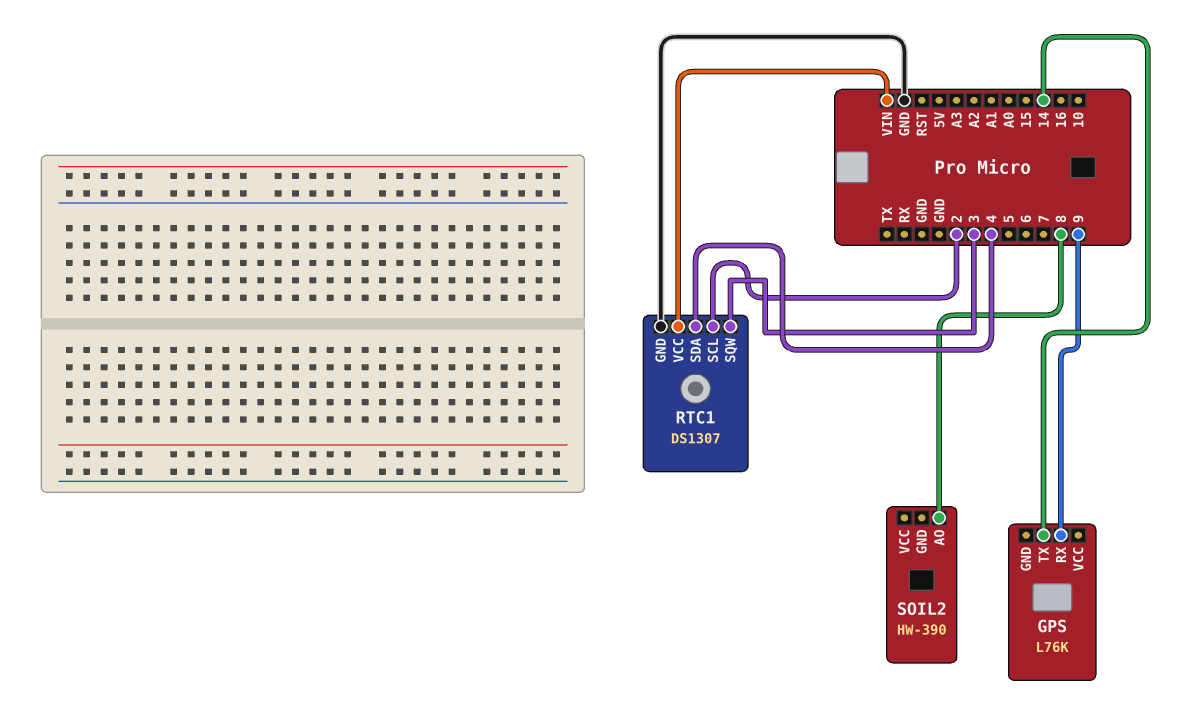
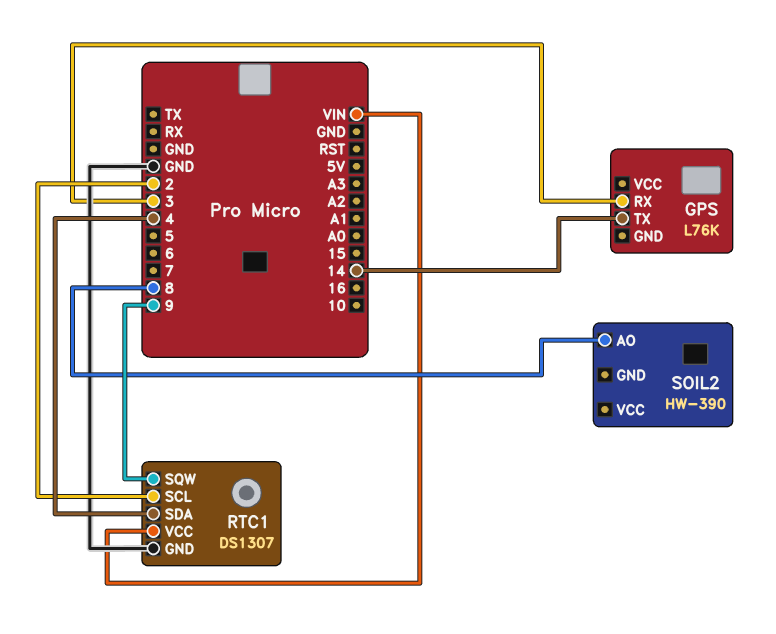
GPS pin RX: 9 -> 3
RTC1 pin SQW: 3 -> 9

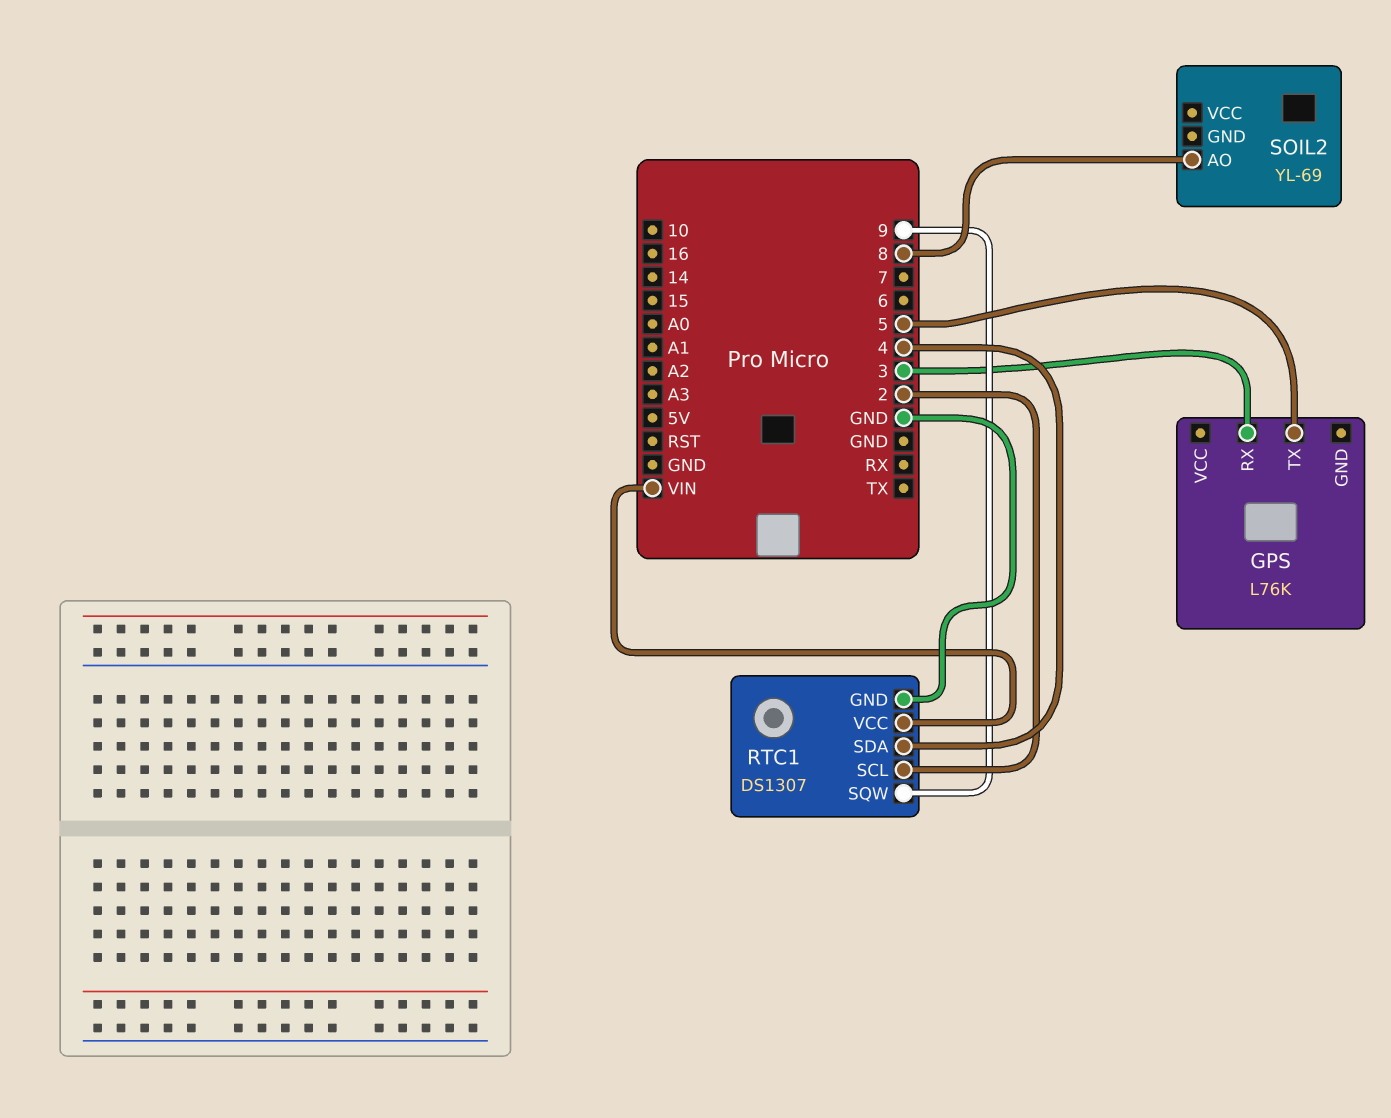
GPS pin TX: 14 -> 5
SOIL2: HW-390 -> YL-69

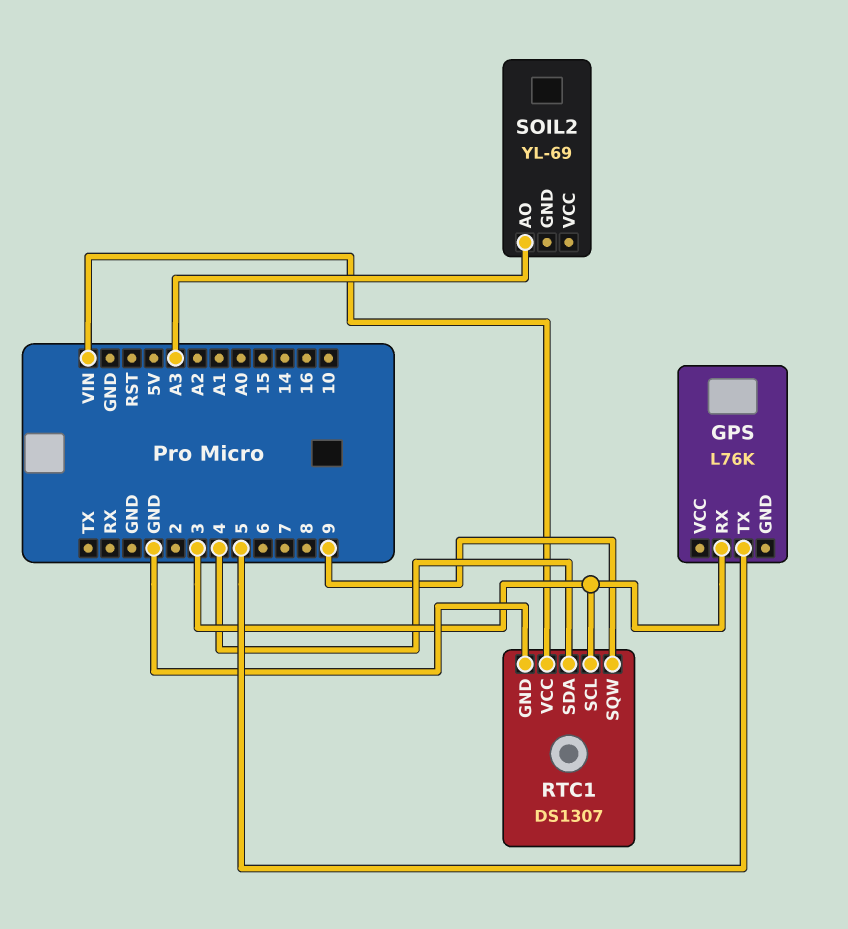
RTC1 pin SCL: 2 -> 3
SOIL2 pin AO: 8 -> A3

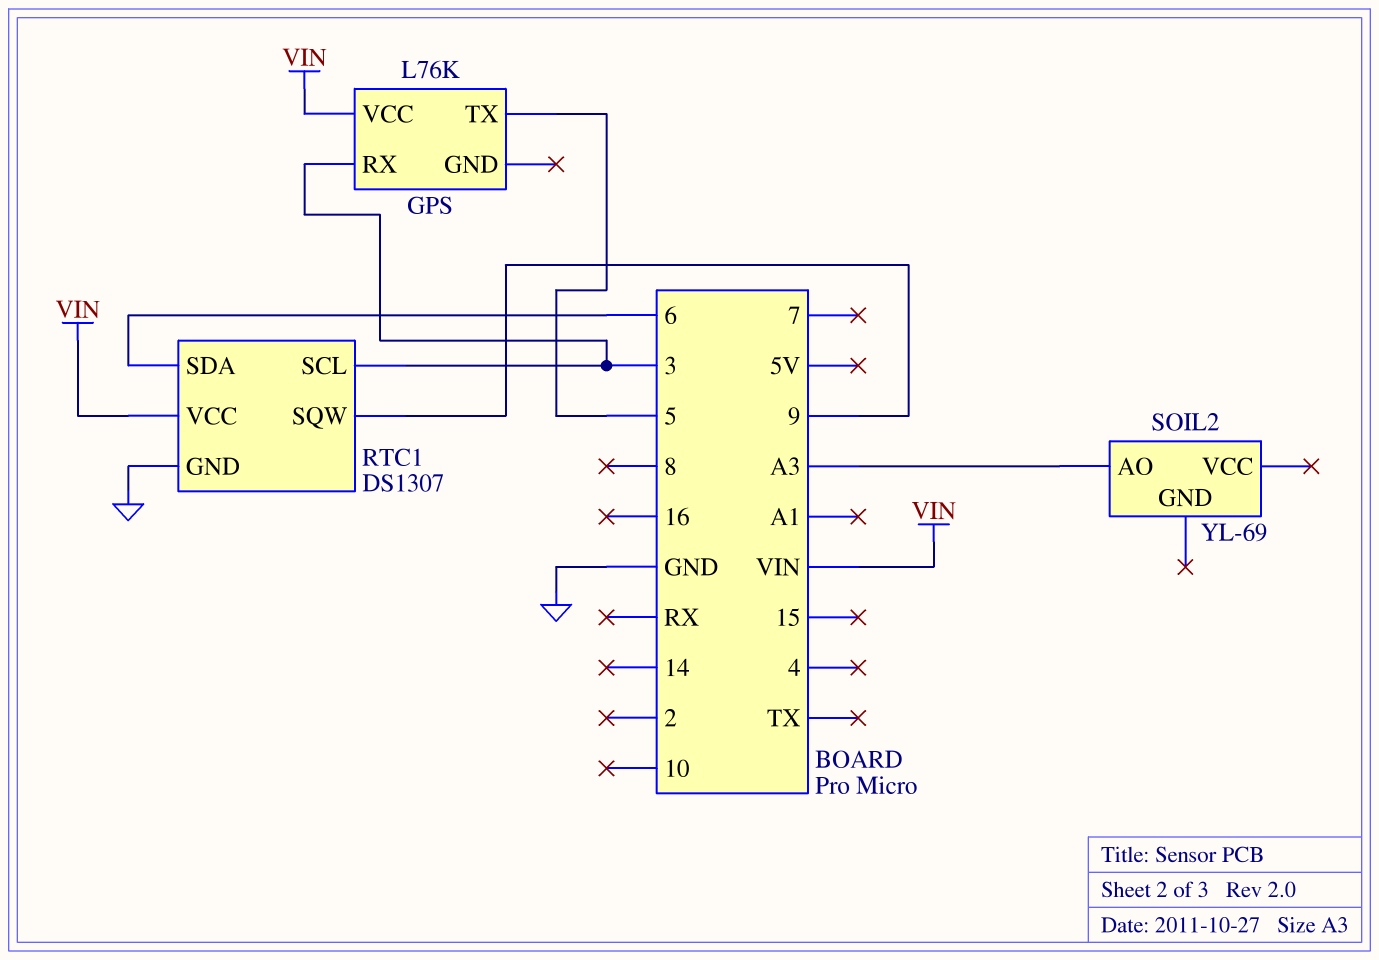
GPS pin VCC: none -> VIN
RTC1 pin SDA: 4 -> 6

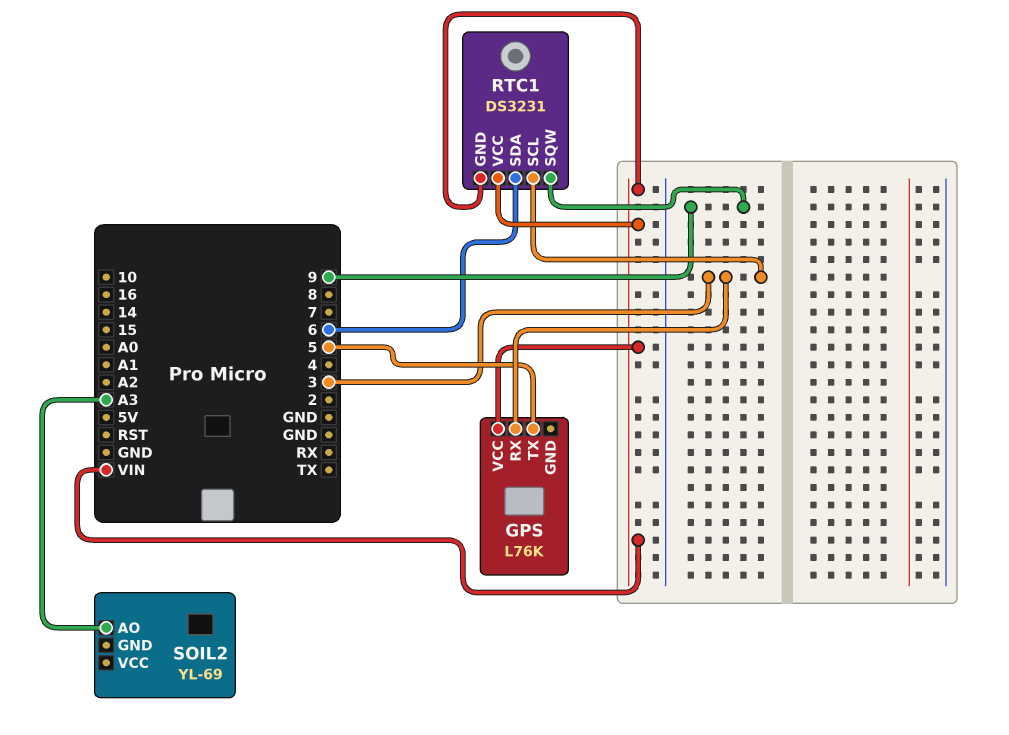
RTC1: DS1307 -> DS3231
RTC1 pin GND: GND -> VIN

